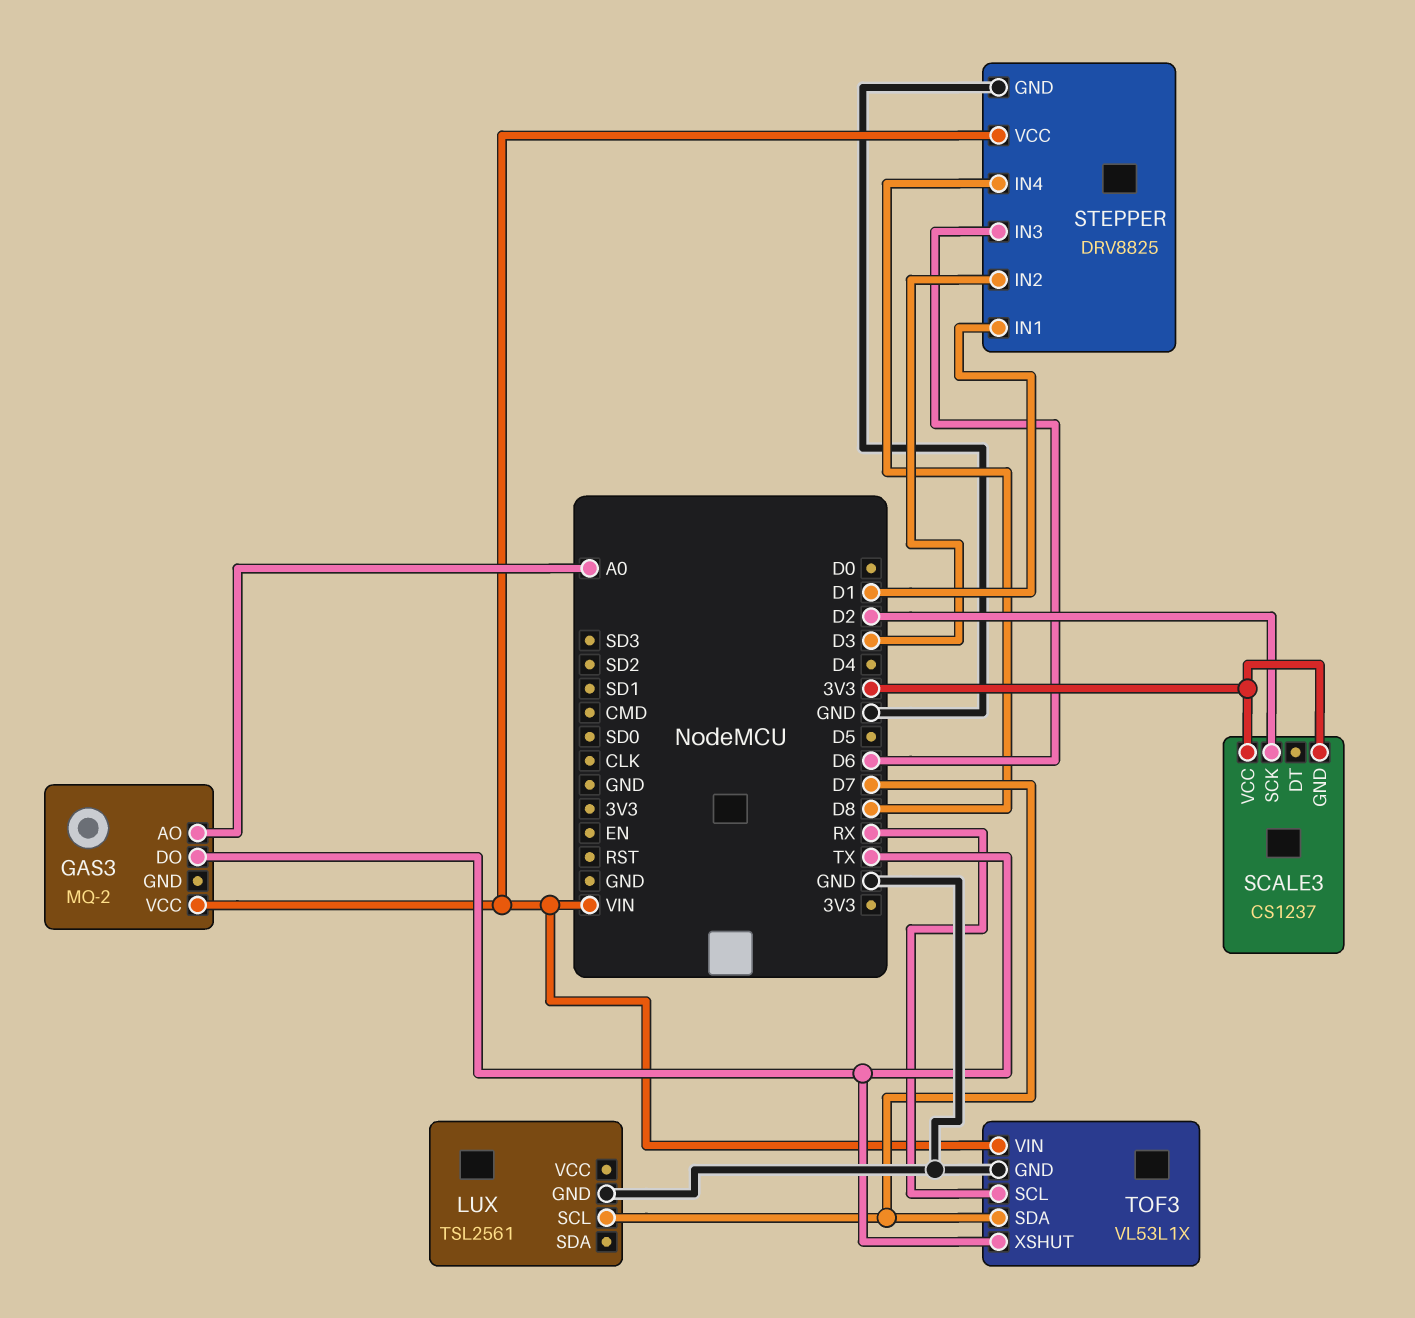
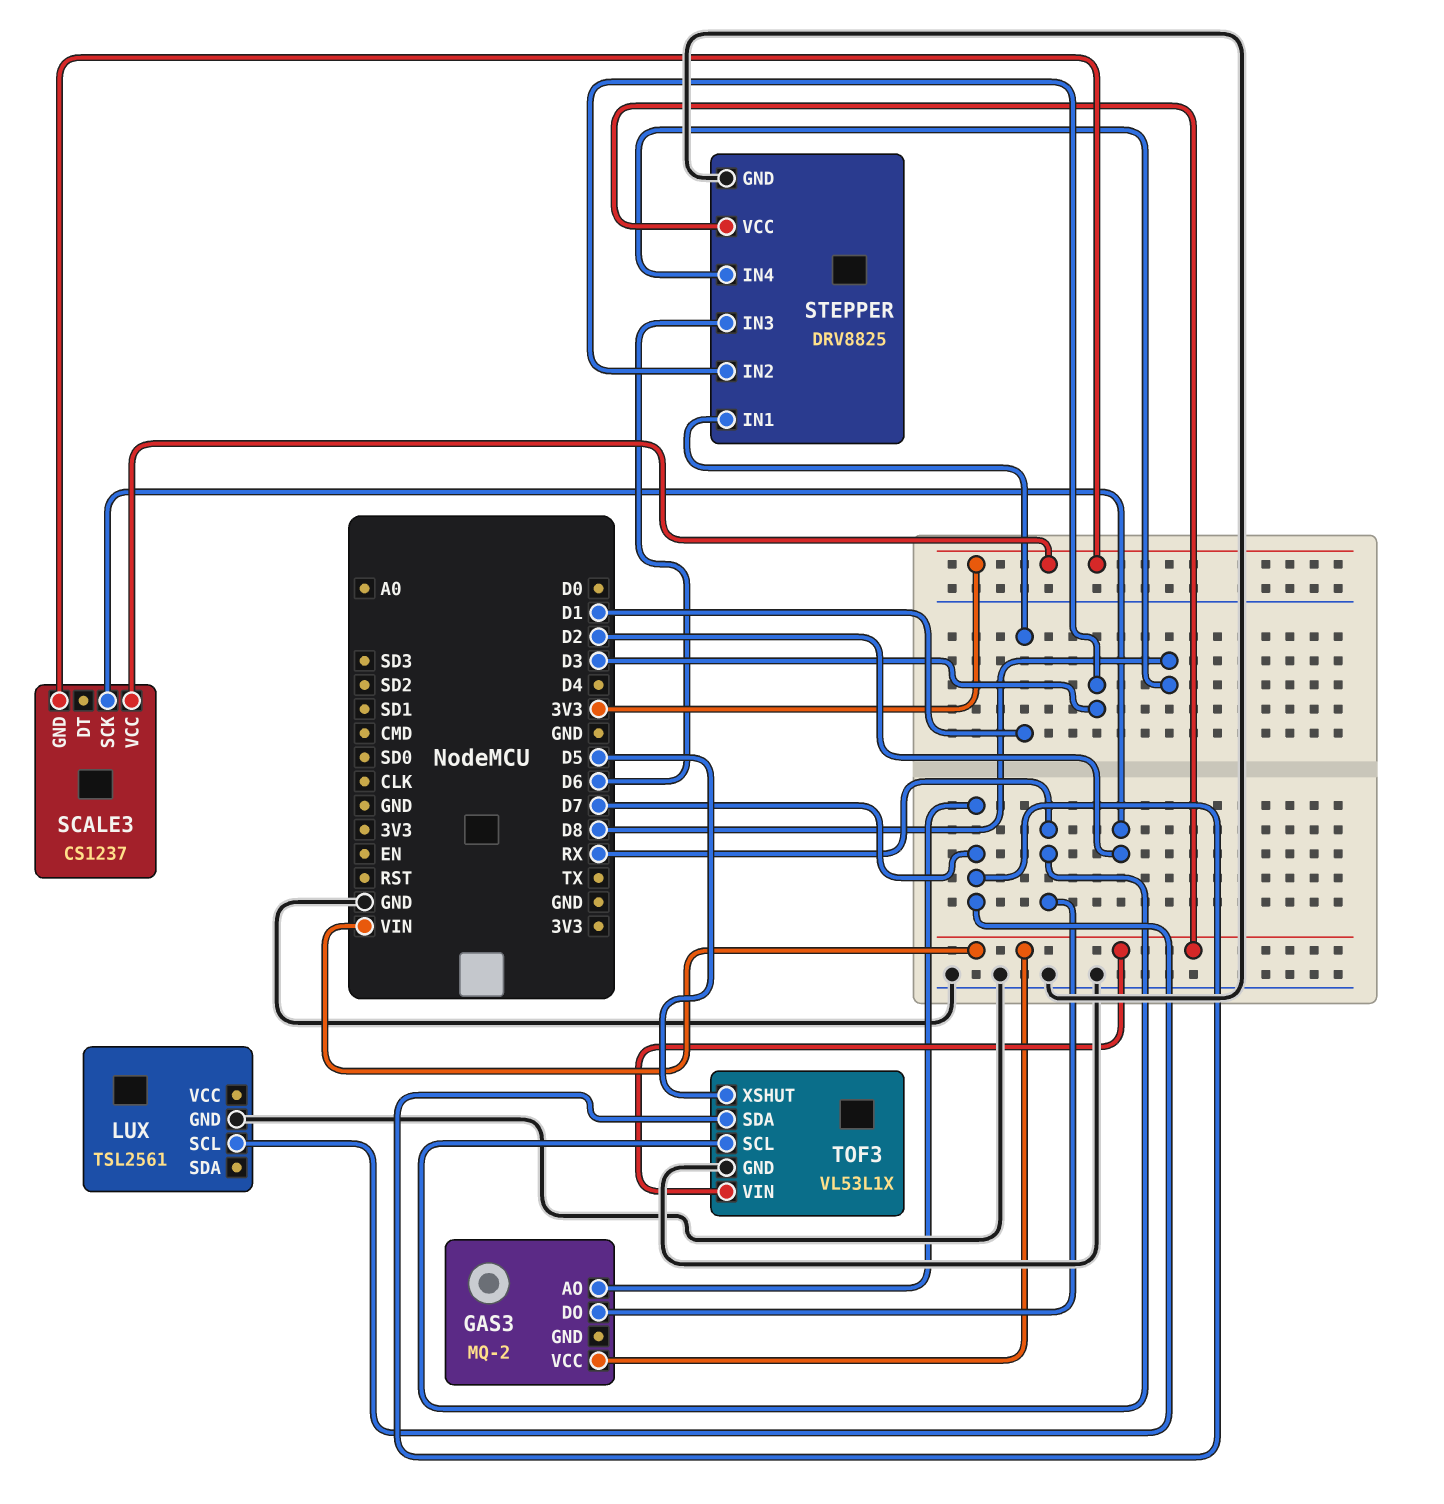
GAS3 pin AO: A0 -> D7
GAS3 pin DO: TX -> RX
TOF3 pin XSHUT: TX -> D5

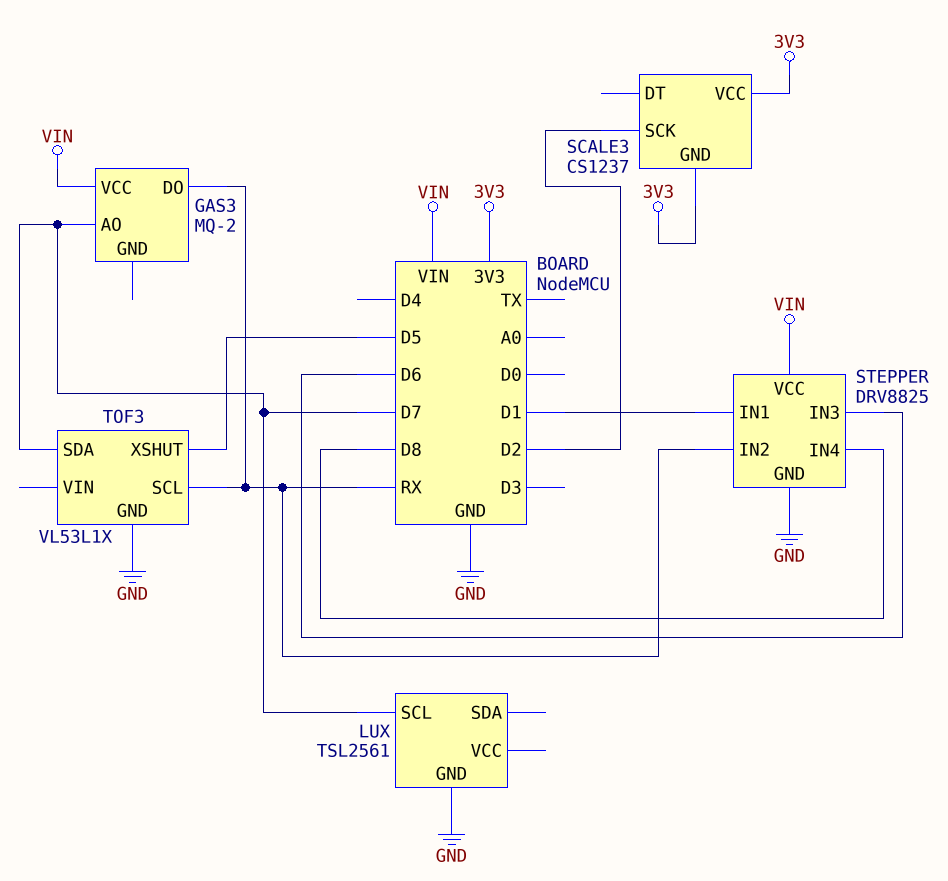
STEPPER pin IN2: D3 -> RX
TOF3 pin VIN: VIN -> none

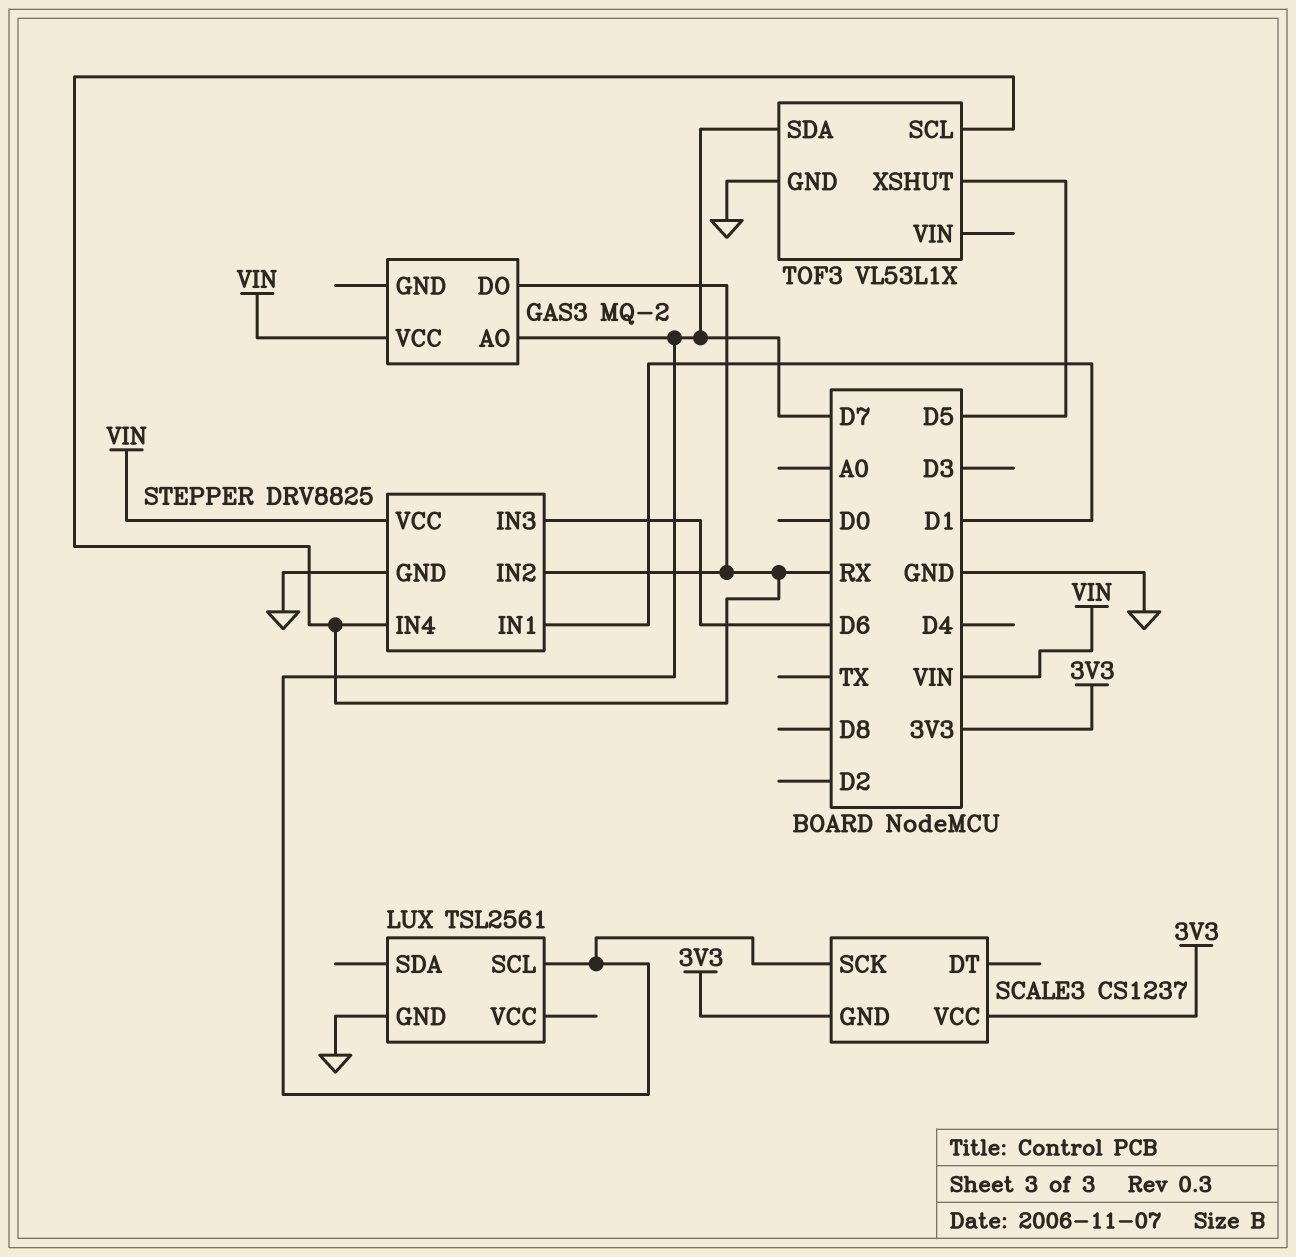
SCALE3 pin SCK: D2 -> D7
STEPPER pin IN4: D8 -> RX

